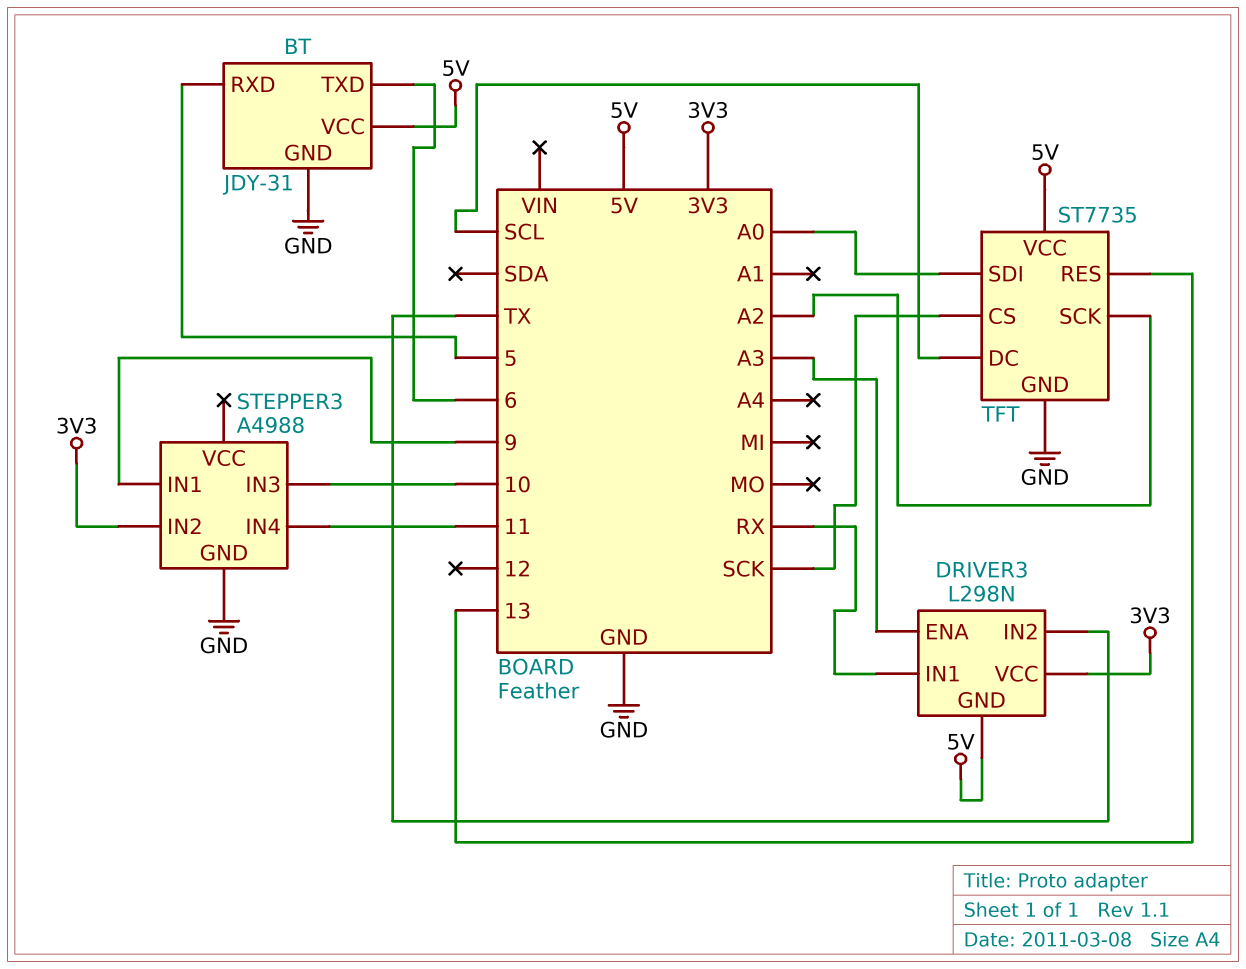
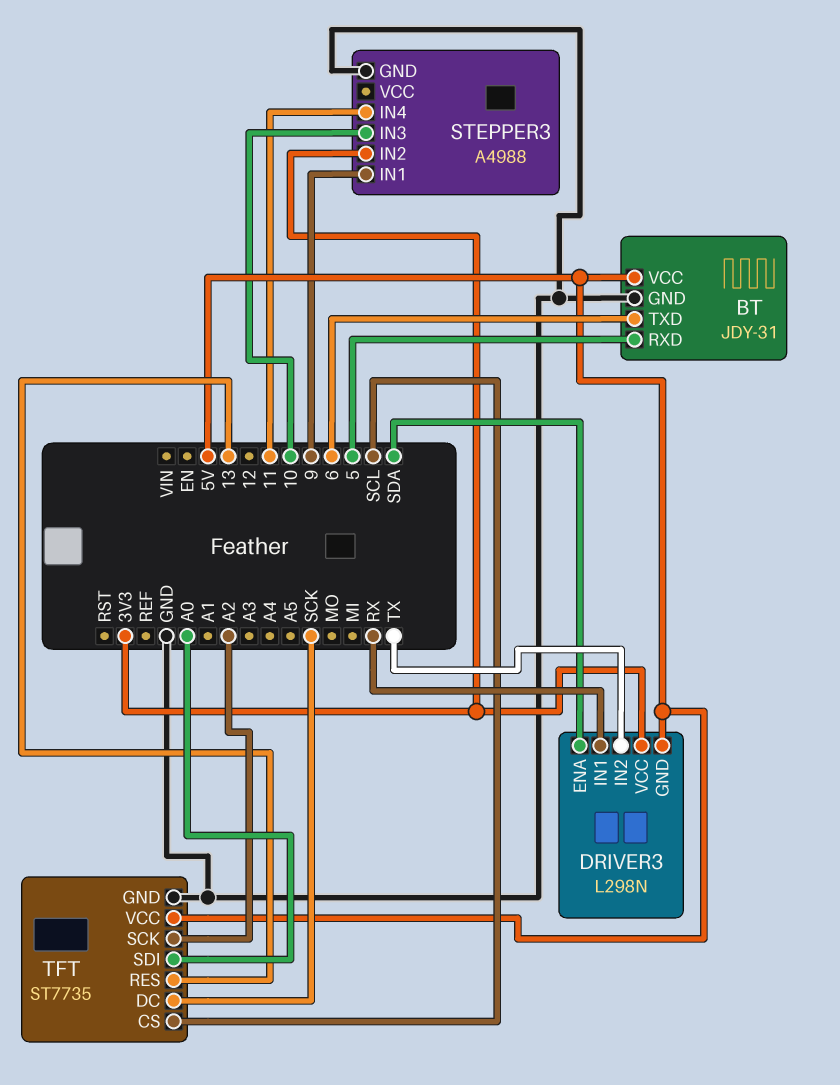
DRIVER3 pin ENA: A3 -> SDA
TFT pin CS: SCK -> SCL
TFT pin DC: SCL -> SCK

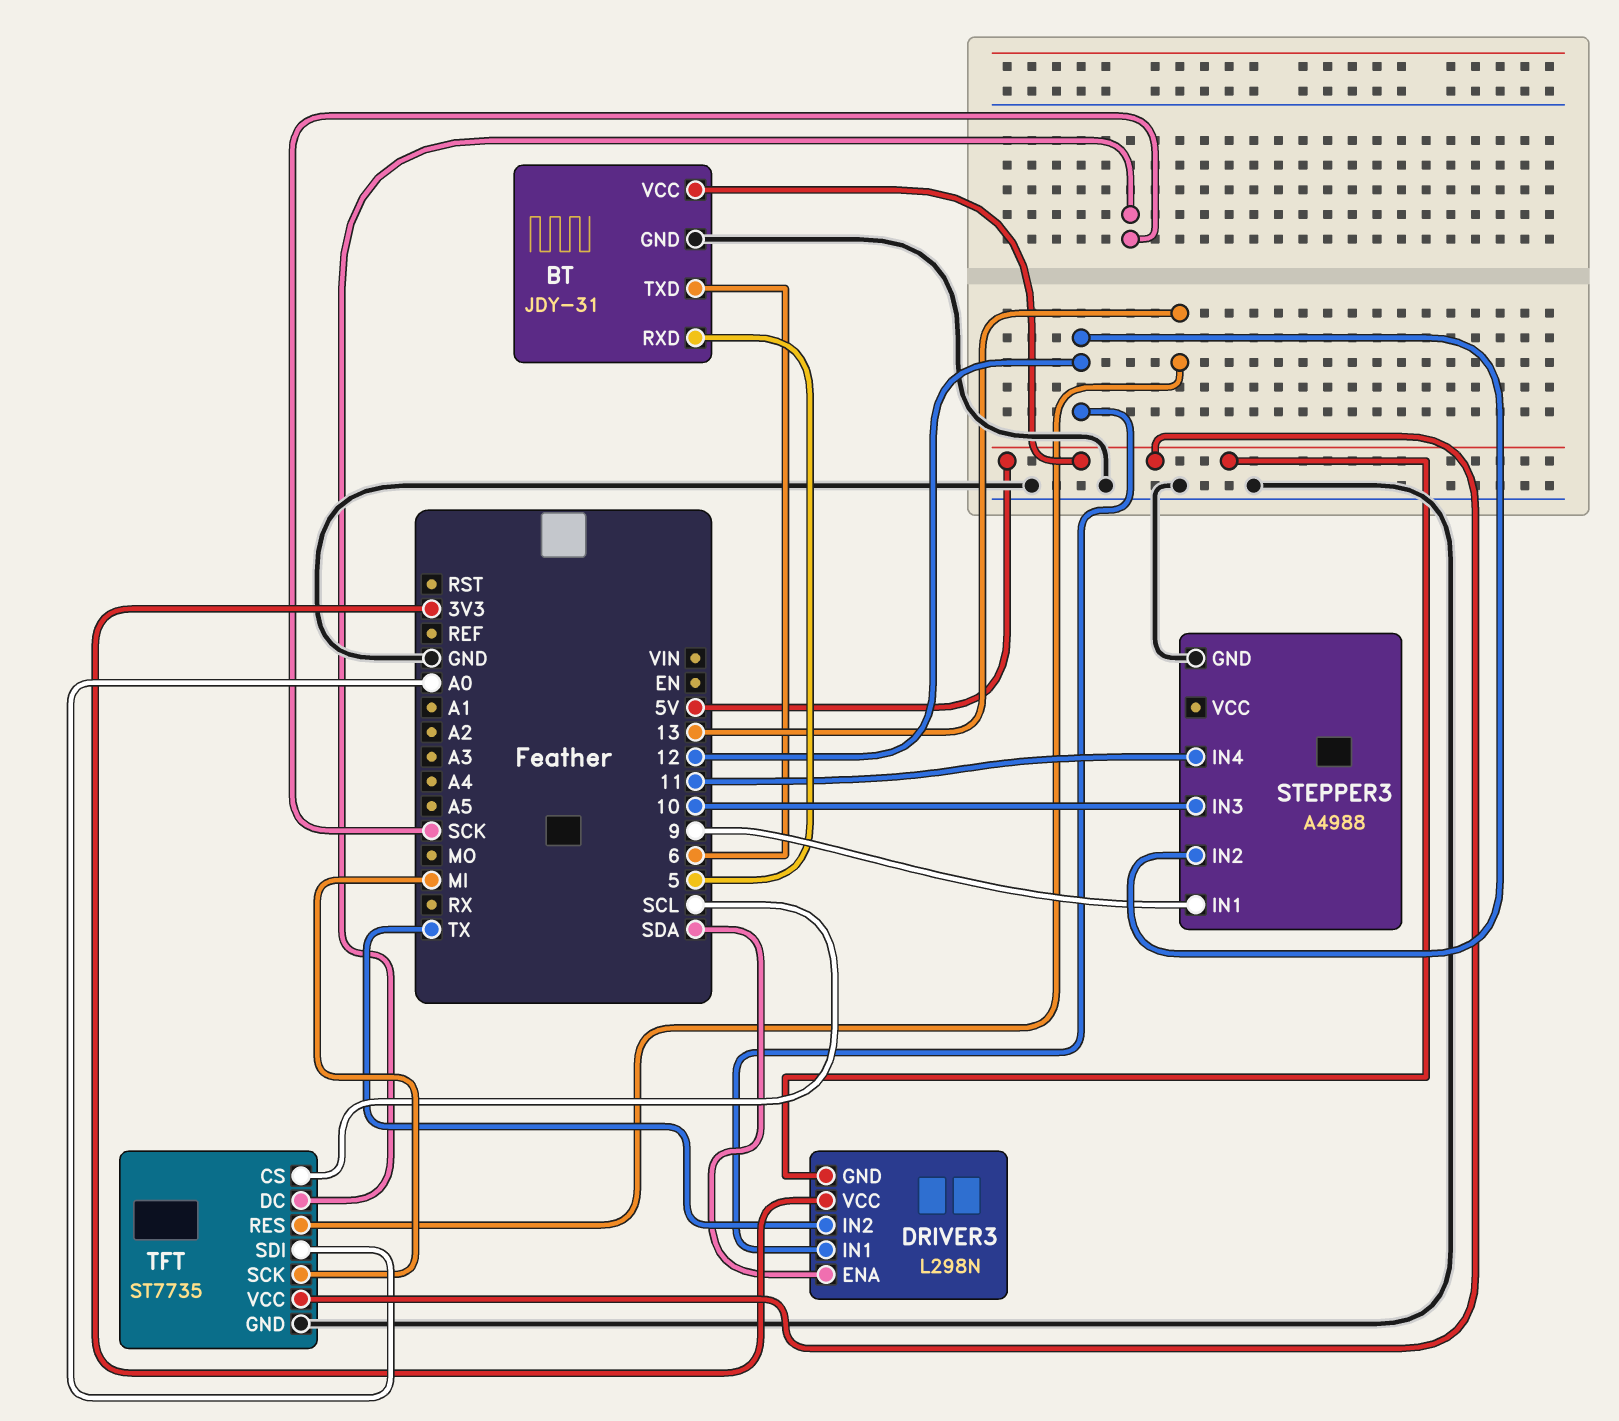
DRIVER3 pin IN1: RX -> 12
STEPPER3 pin IN2: 3V3 -> 12
TFT pin SCK: A2 -> MI

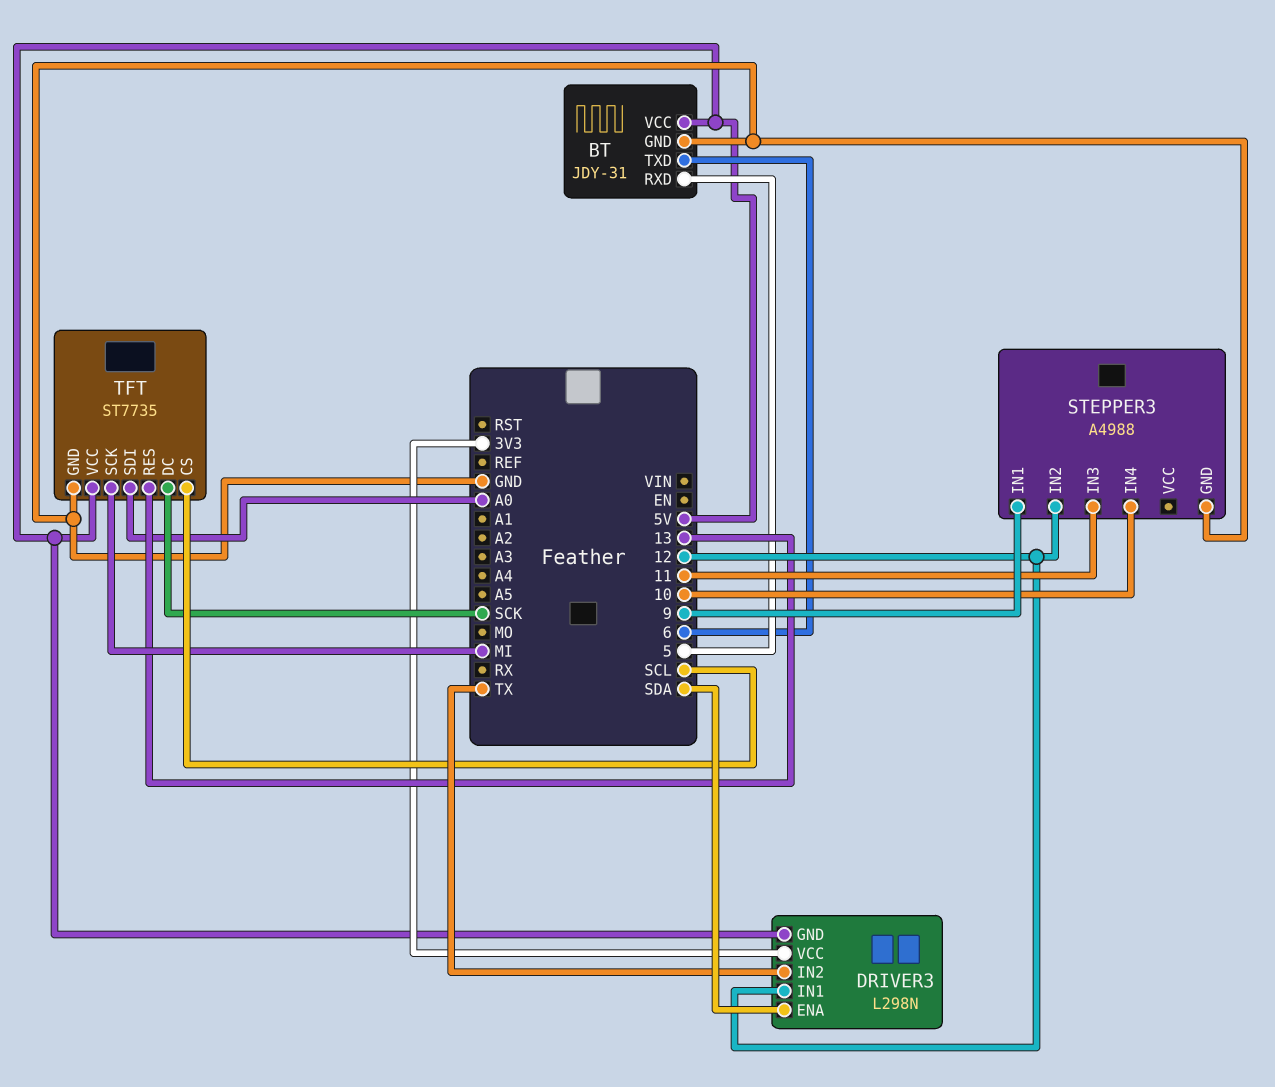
STEPPER3 pin IN3: 10 -> 11
STEPPER3 pin IN4: 11 -> 10

